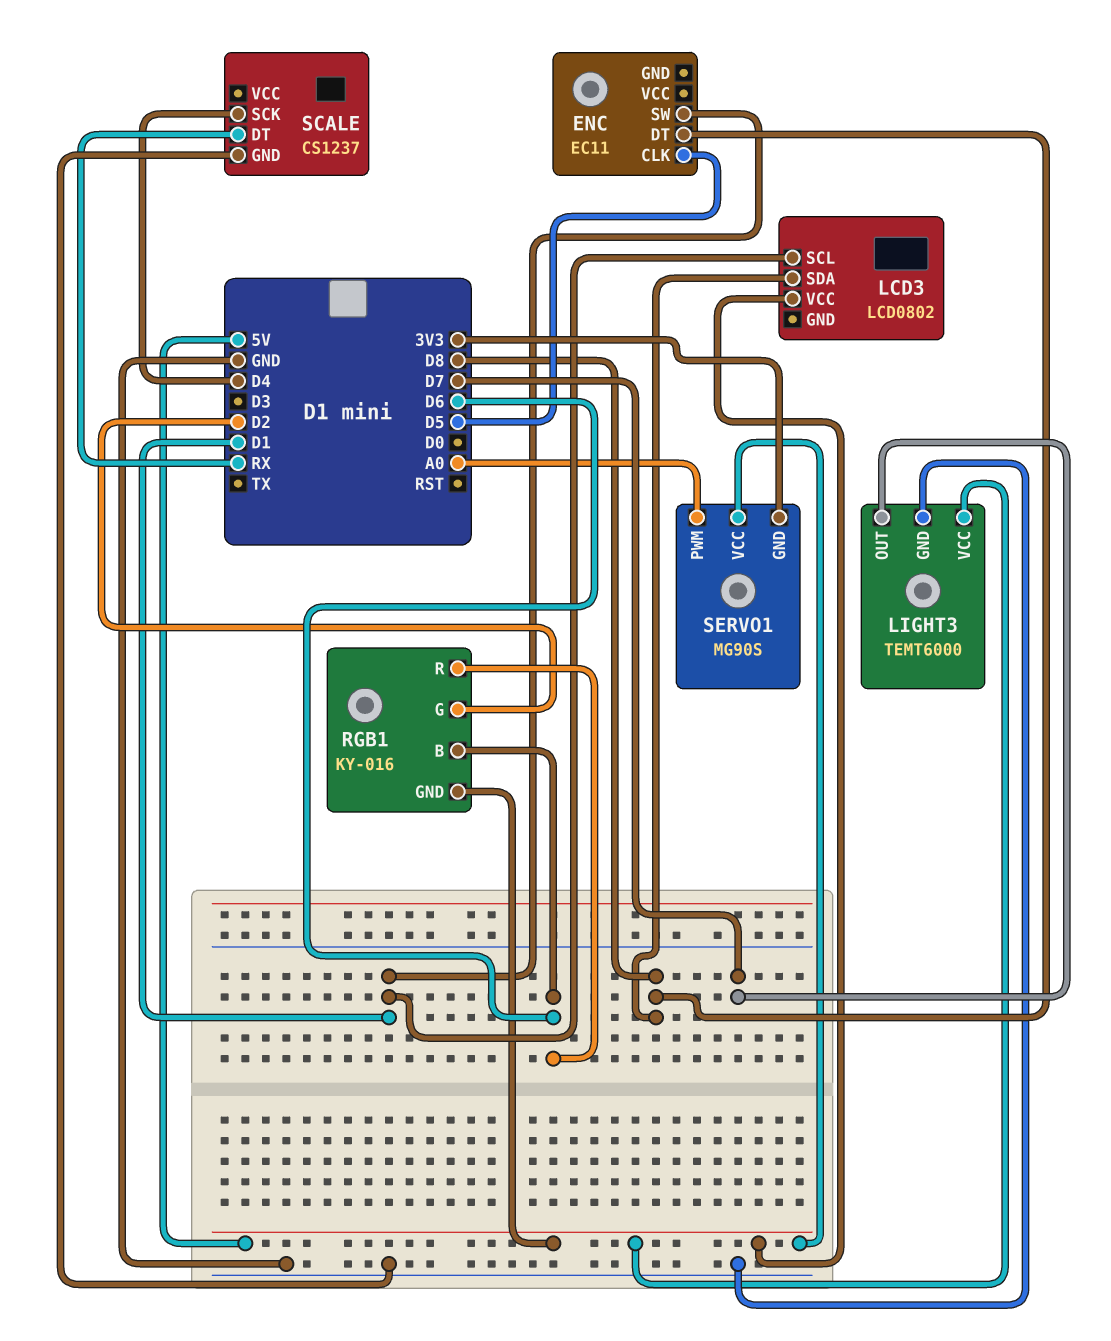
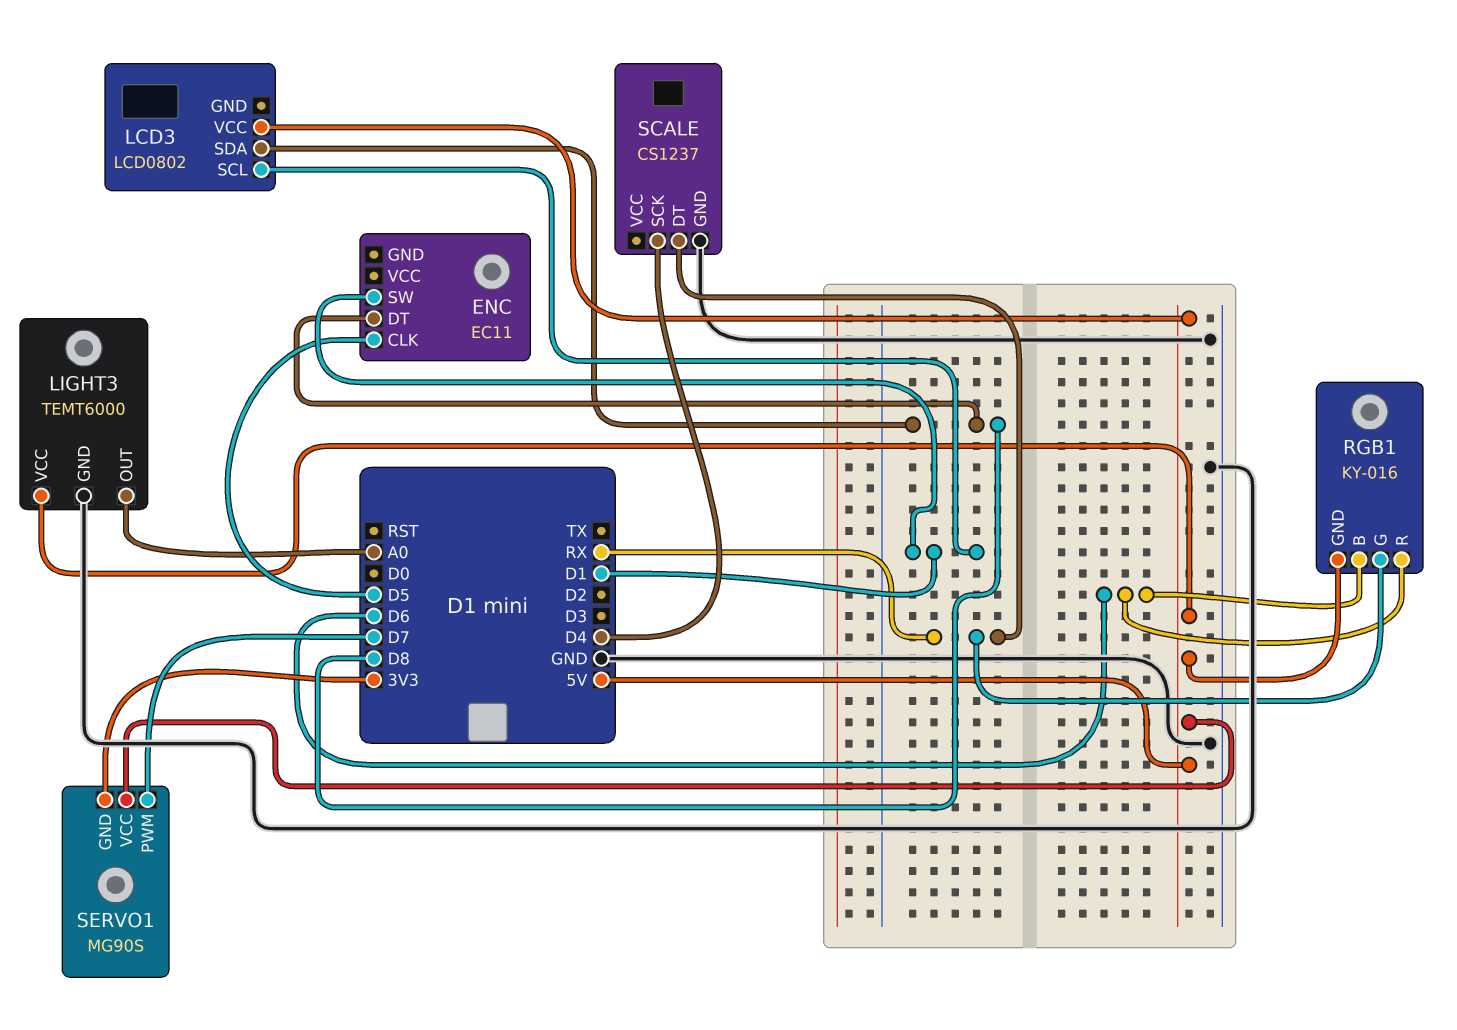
LIGHT3 pin OUT: D7 -> A0
RGB1 pin G: D2 -> RX
SERVO1 pin PWM: A0 -> D7

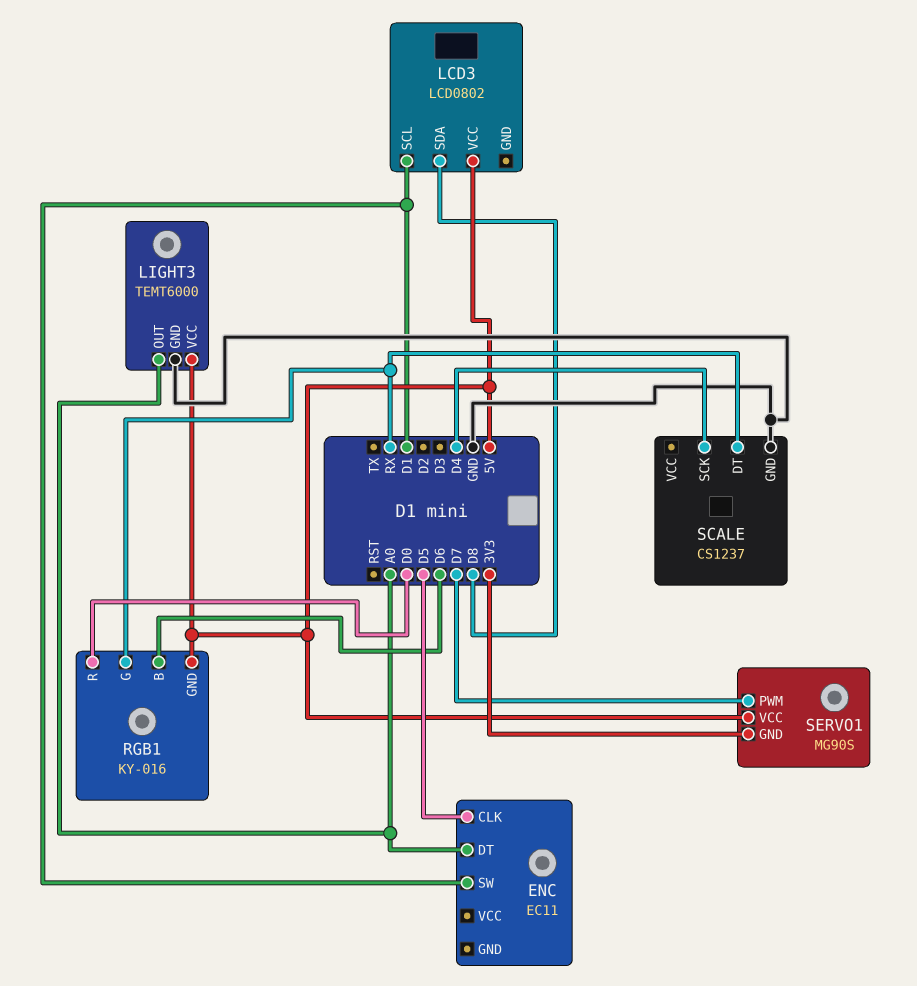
ENC pin DT: D8 -> A0
RGB1 pin R: D6 -> D0

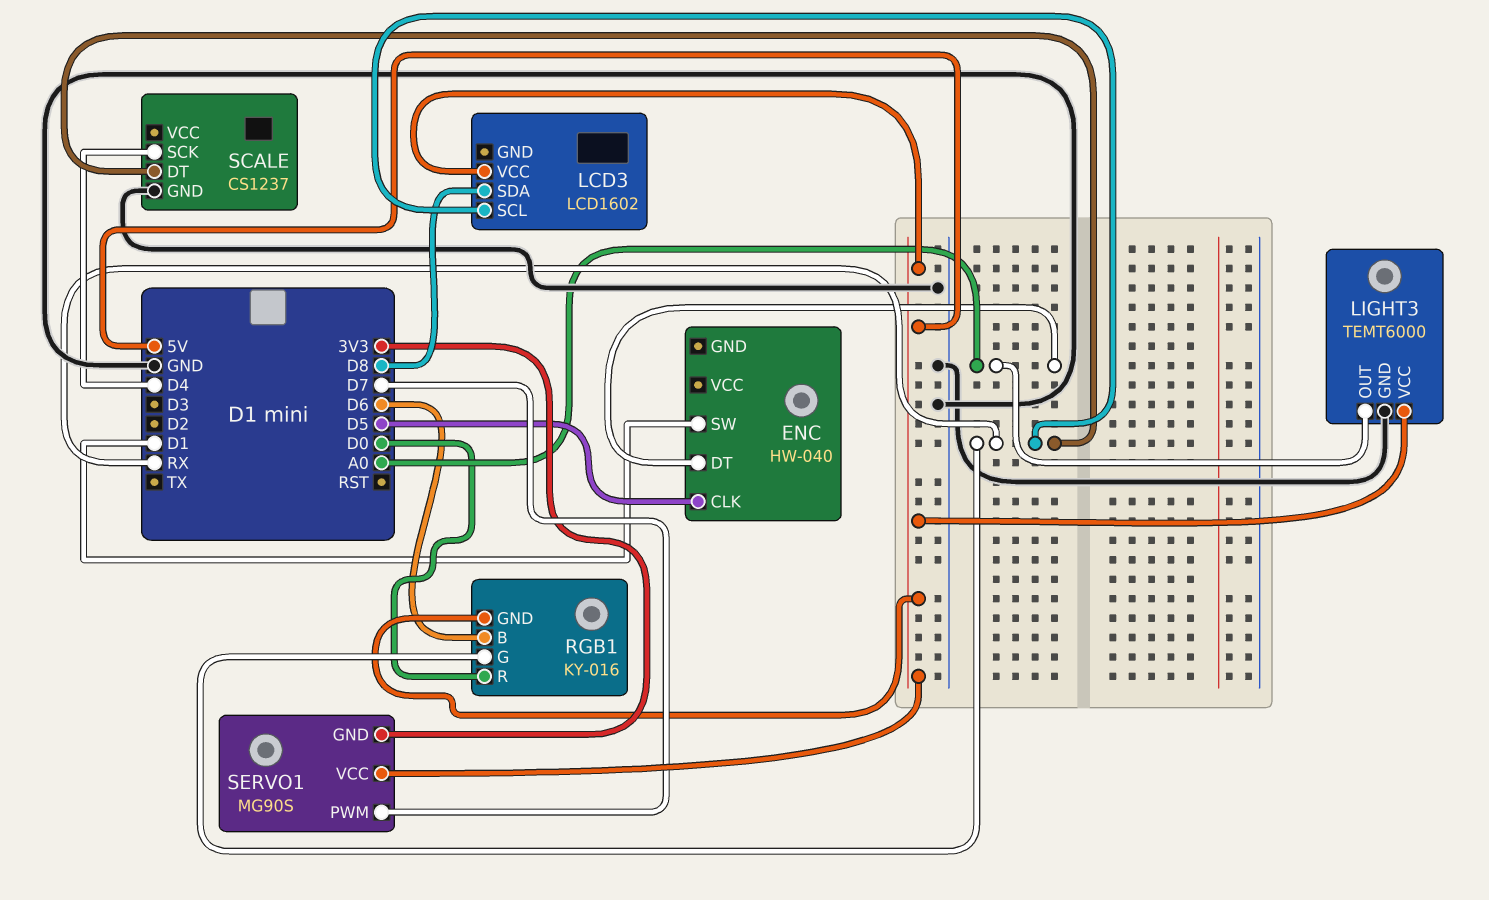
ENC: EC11 -> HW-040
LCD3: LCD0802 -> LCD1602
LCD3 pin SCL: D1 -> RX

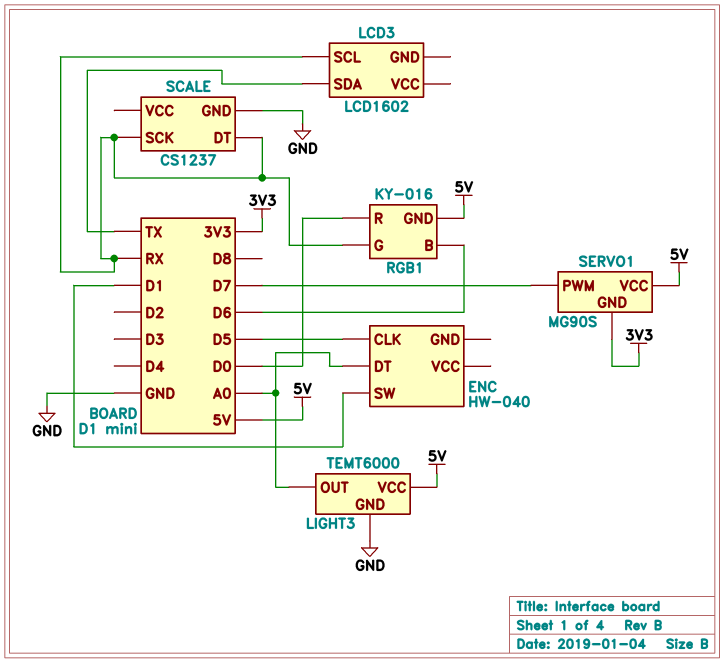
LCD3 pin SDA: D8 -> TX
LCD3 pin VCC: 5V -> none
SCALE pin SCK: D4 -> RX

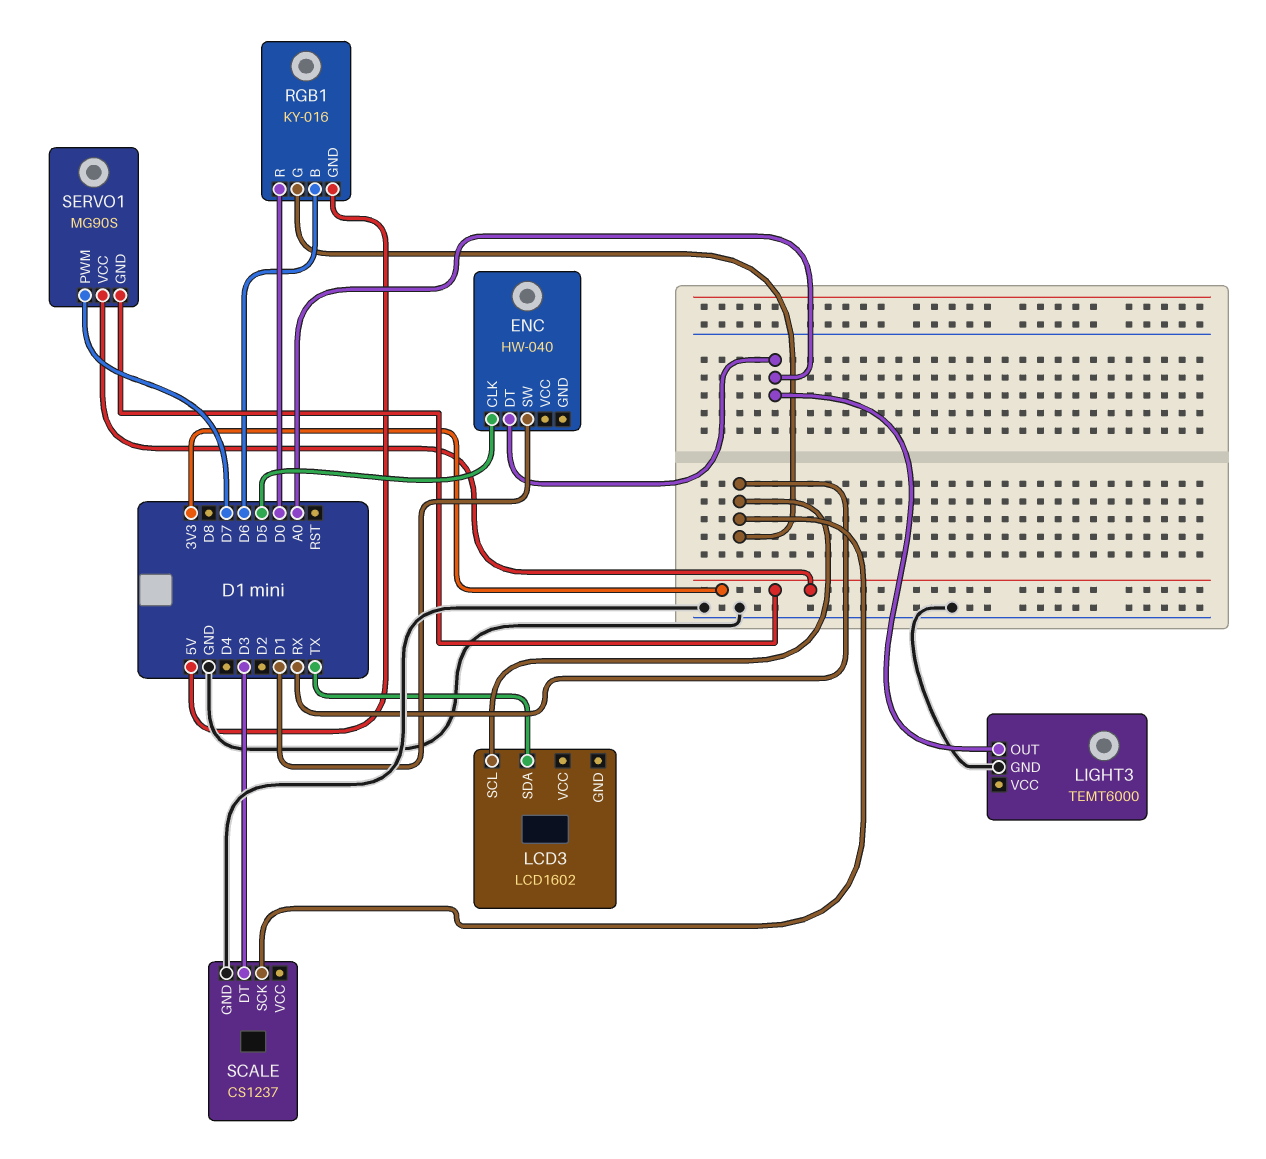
LIGHT3 pin VCC: 5V -> none
SCALE pin DT: RX -> D3
SERVO1 pin VCC: 5V -> 3V3

